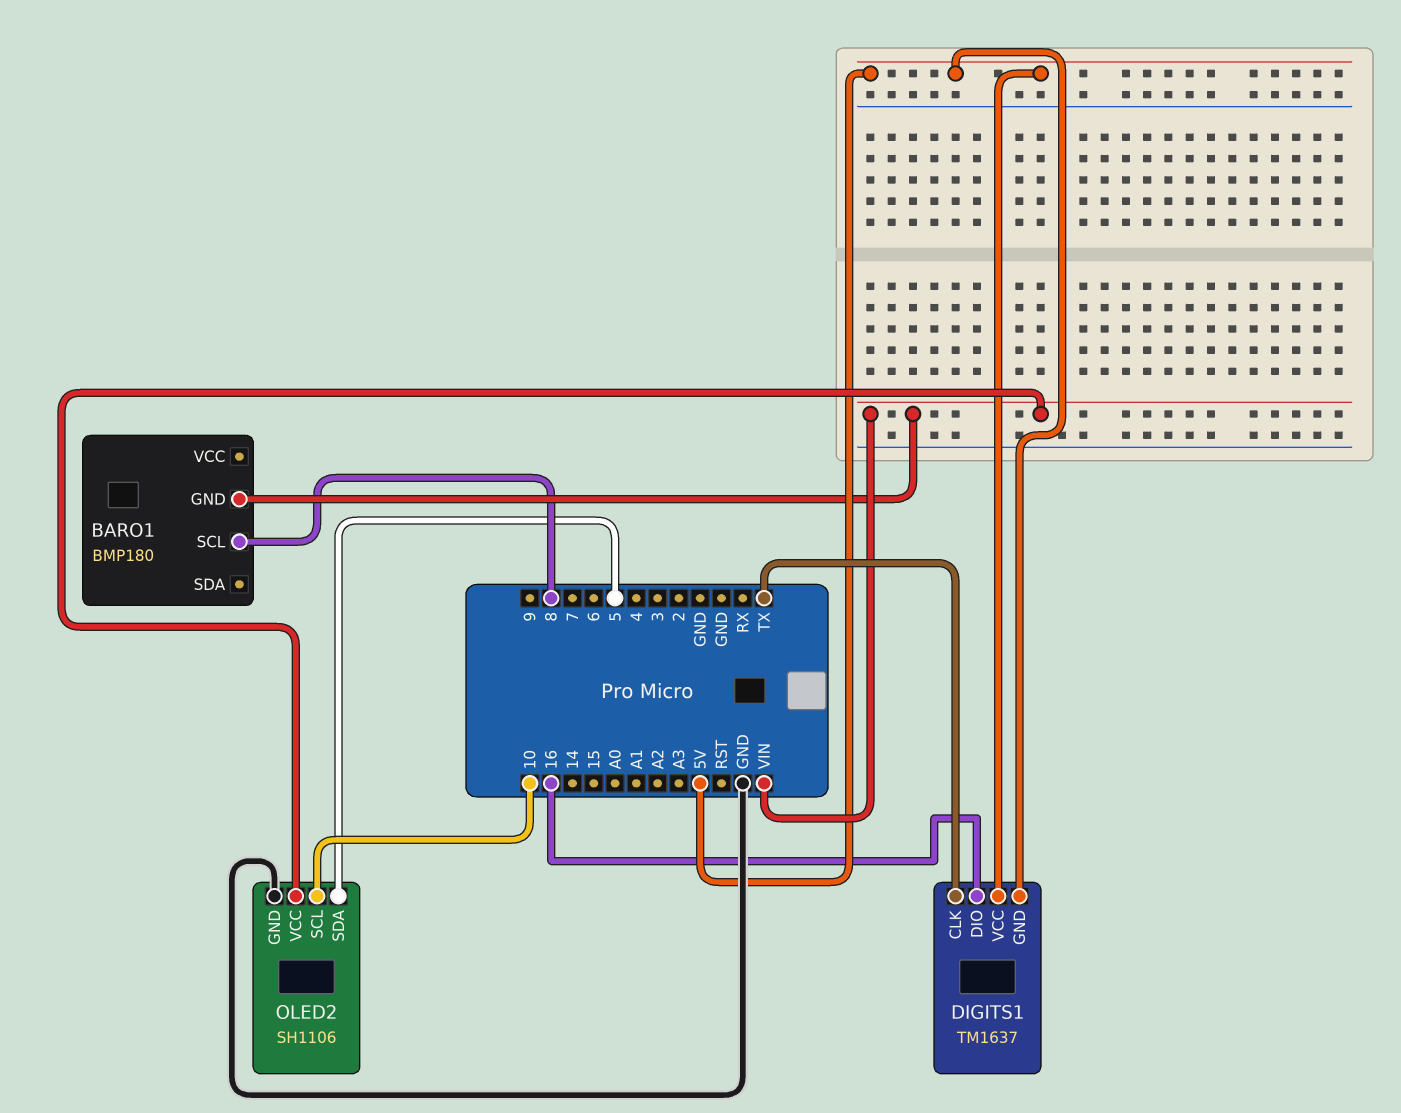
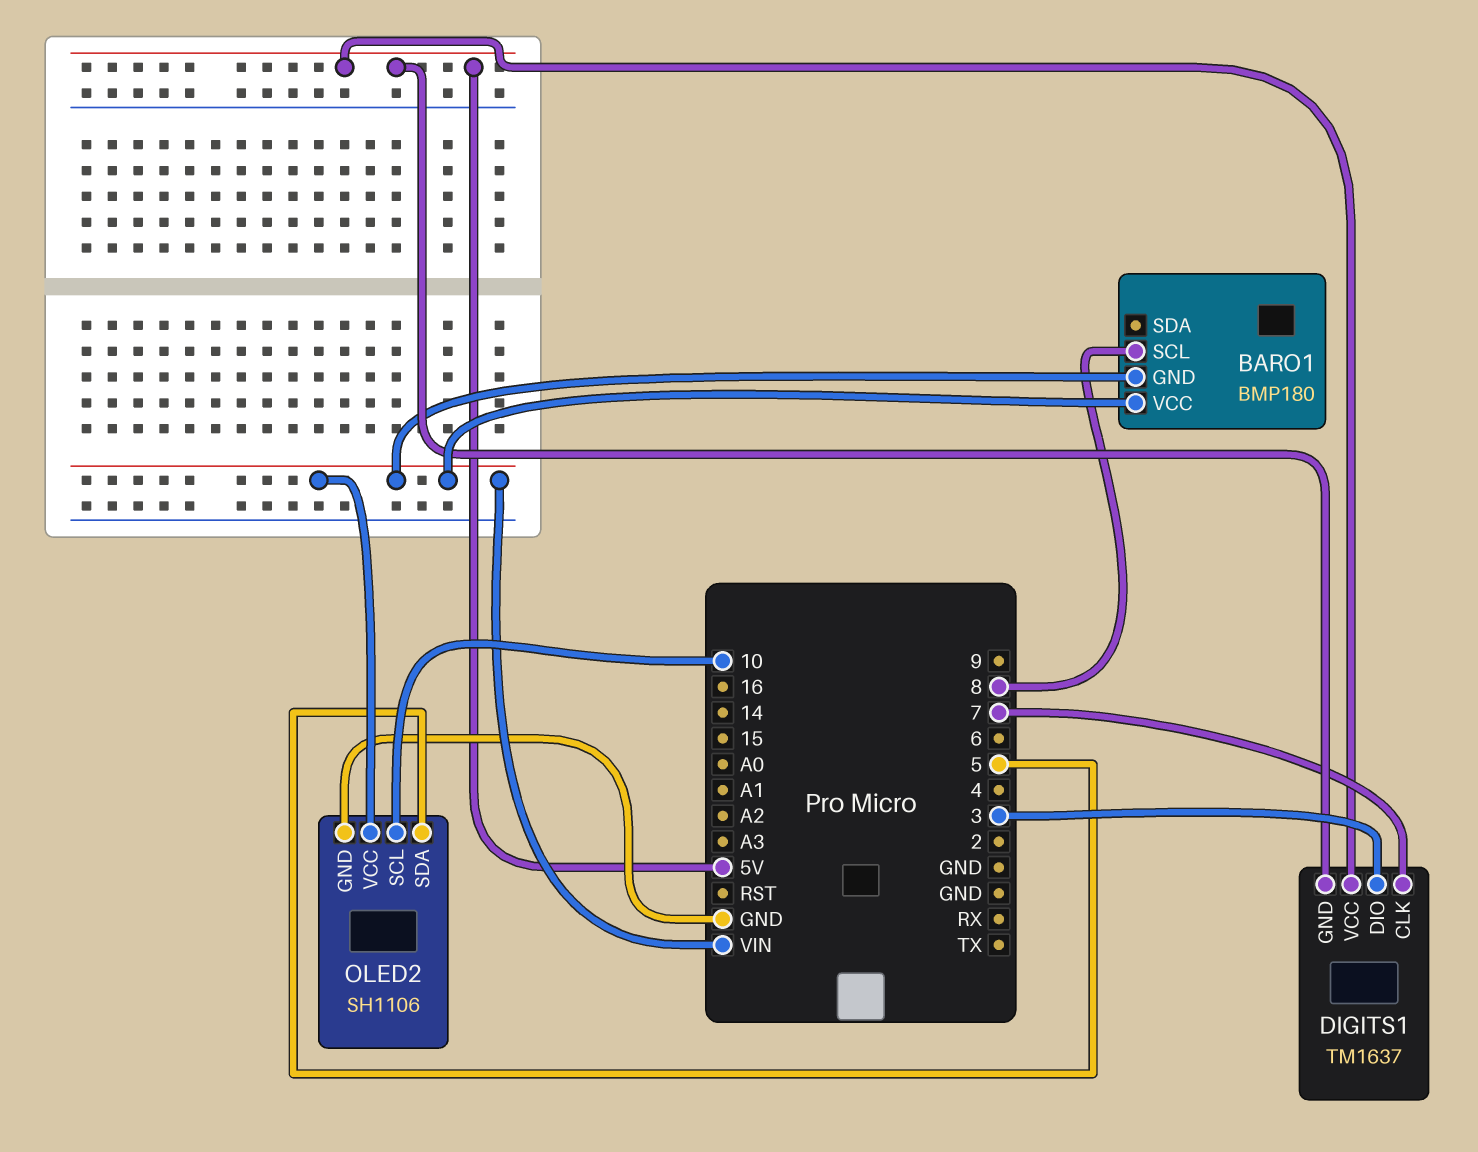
BARO1 pin VCC: none -> VIN
DIGITS1 pin CLK: TX -> 7
DIGITS1 pin DIO: 16 -> 3

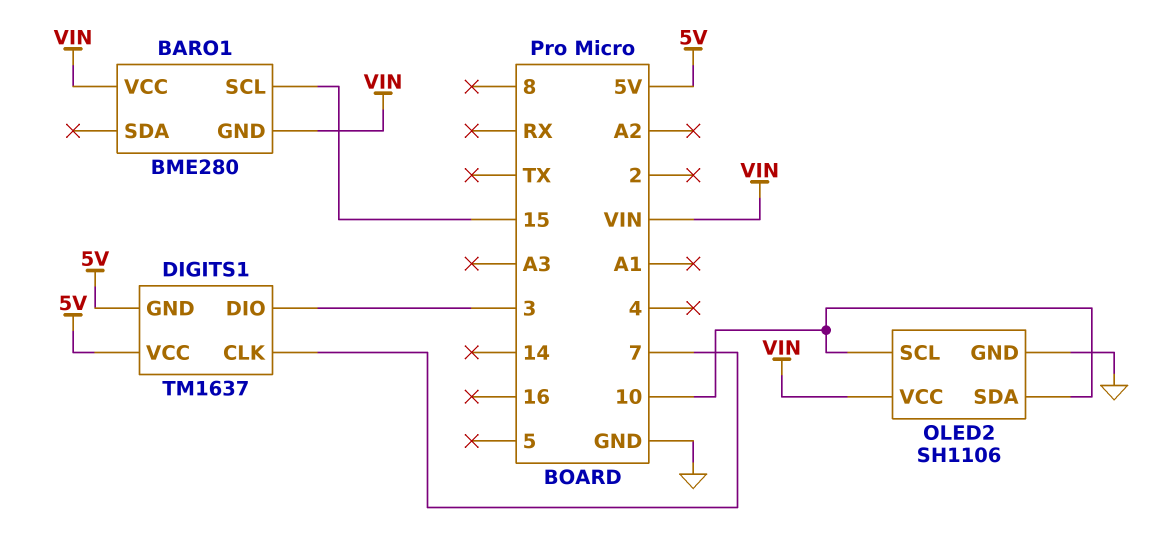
BARO1: BMP180 -> BME280
BARO1 pin SCL: 8 -> 15
OLED2 pin SDA: 5 -> 10

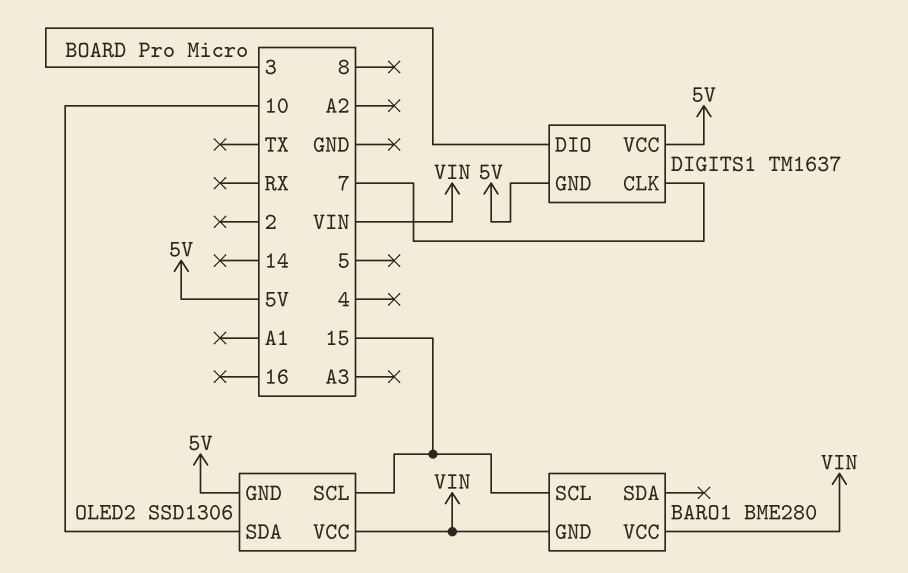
OLED2: SH1106 -> SSD1306
OLED2 pin GND: GND -> 5V
OLED2 pin SCL: 10 -> 15

